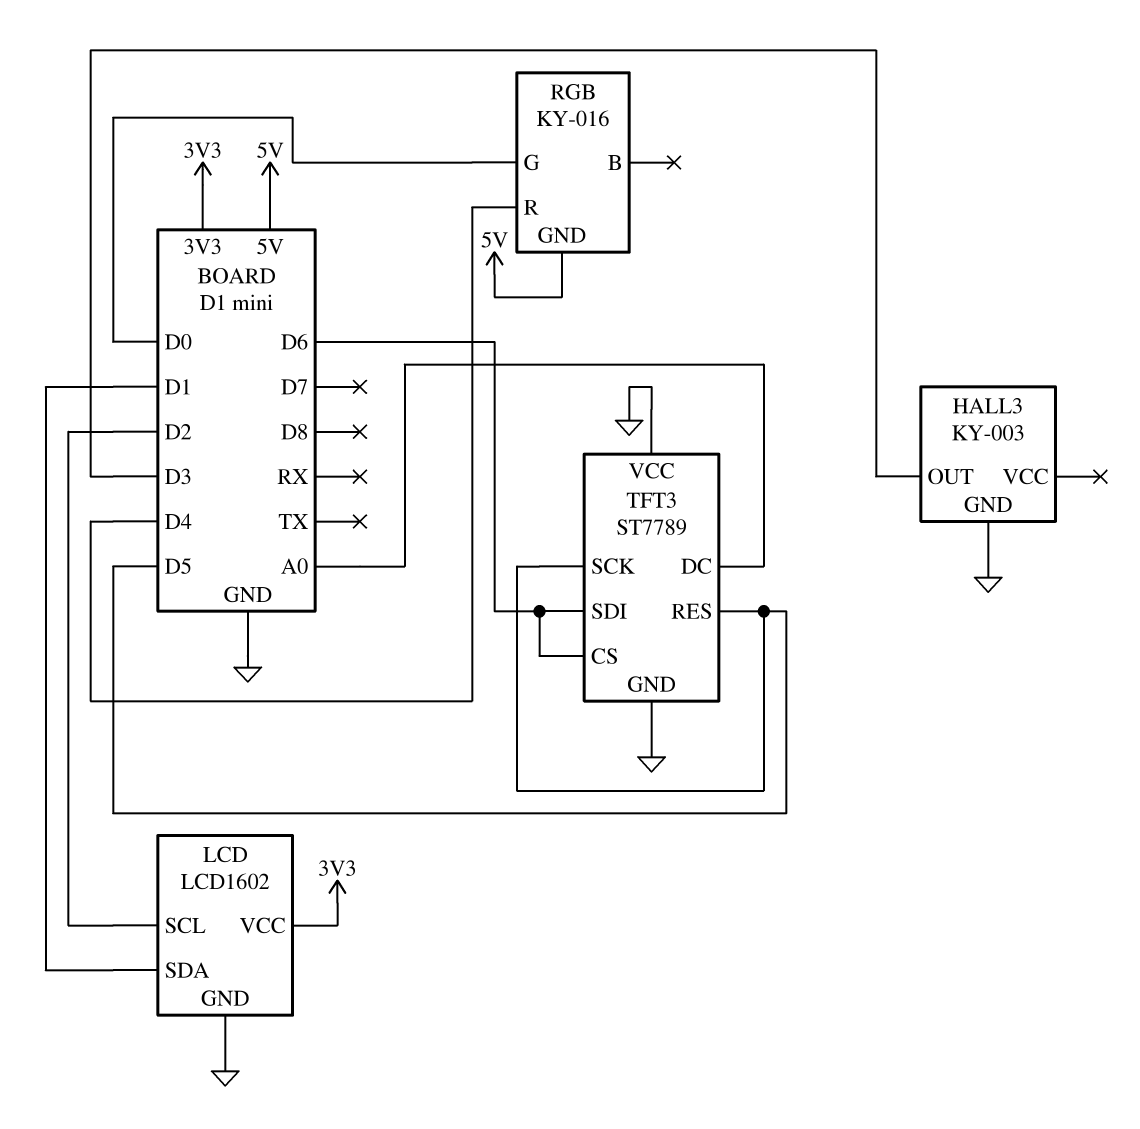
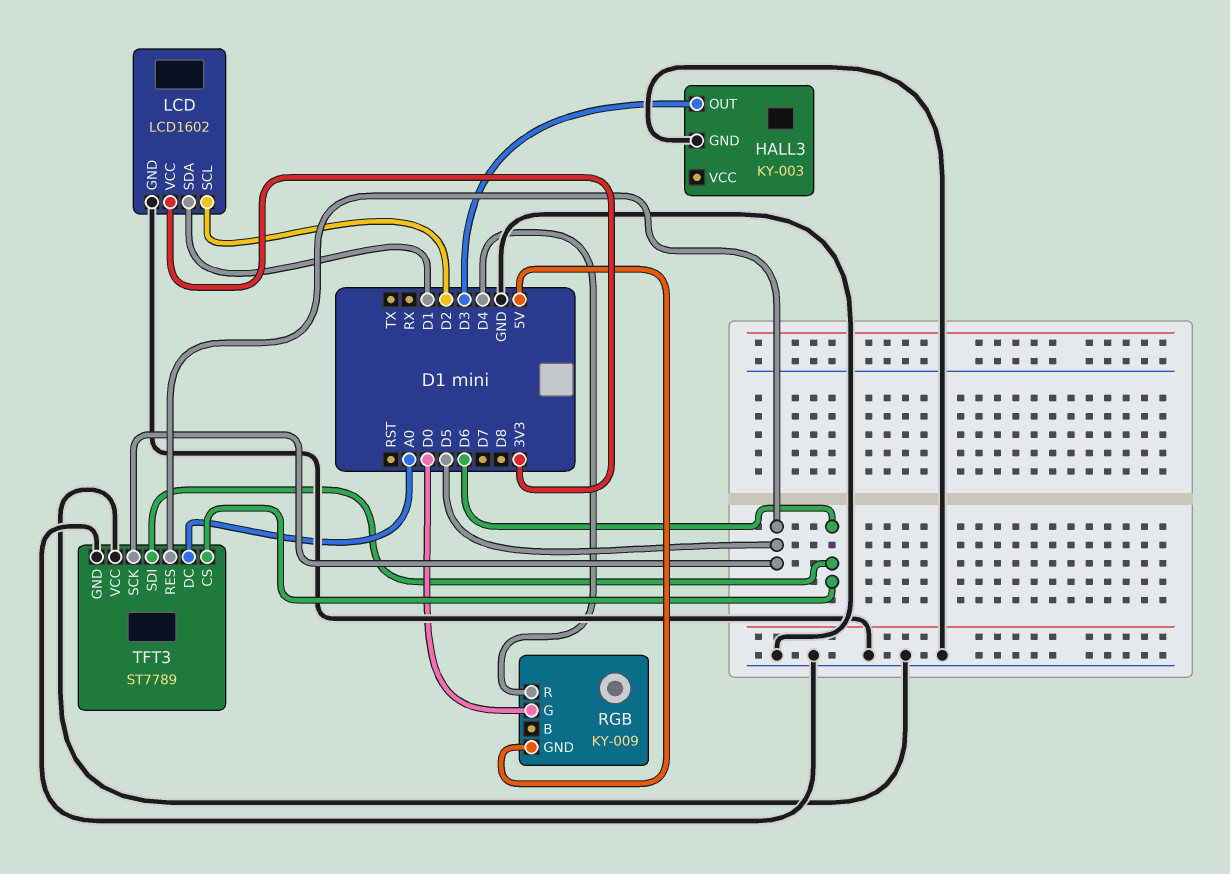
RGB: KY-016 -> KY-009

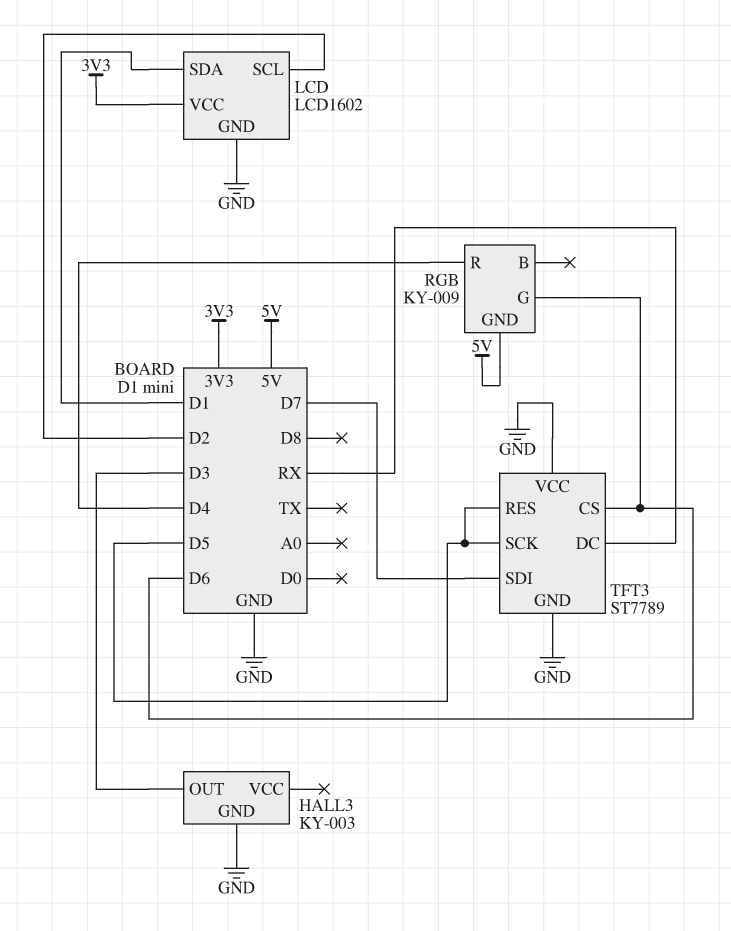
RGB pin G: D0 -> D6
TFT3 pin DC: A0 -> RX
TFT3 pin SDI: D6 -> D7

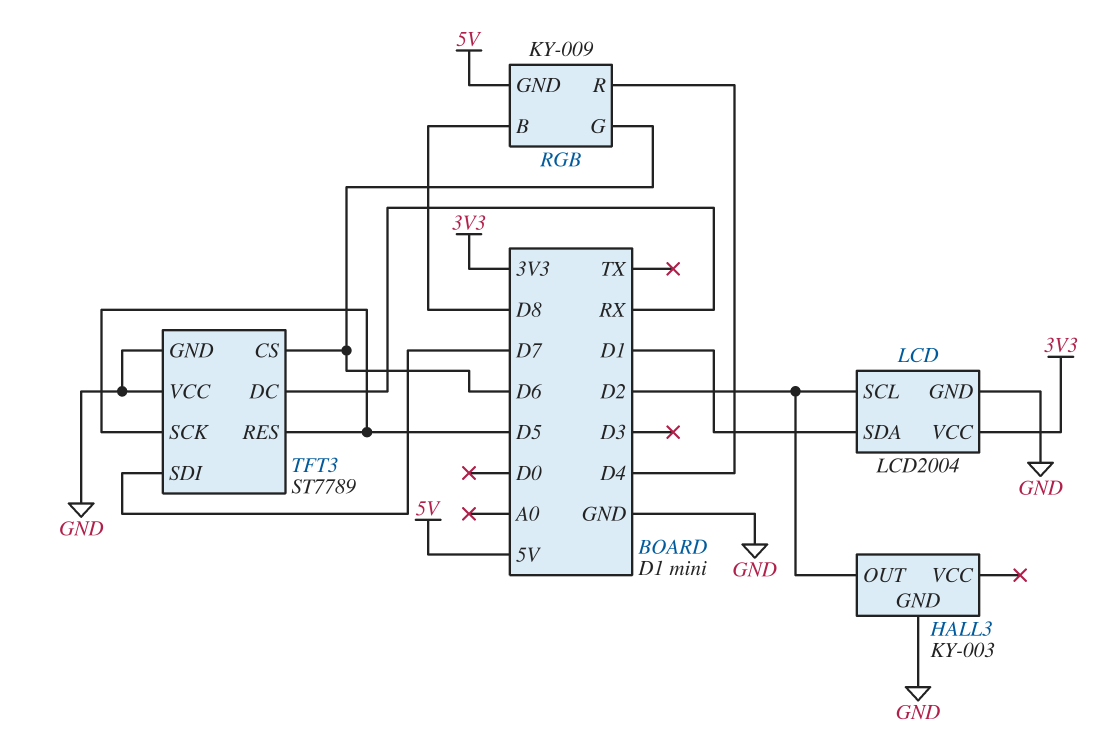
HALL3 pin OUT: D3 -> D2
LCD: LCD1602 -> LCD2004
RGB pin B: none -> D8

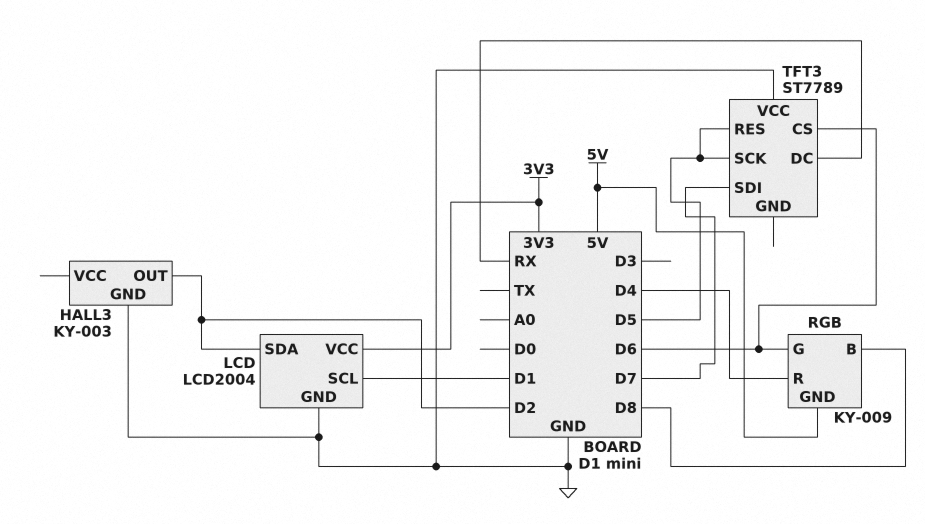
LCD pin SCL: D2 -> D1
LCD pin SDA: D1 -> D2
TFT3 pin GND: GND -> none

